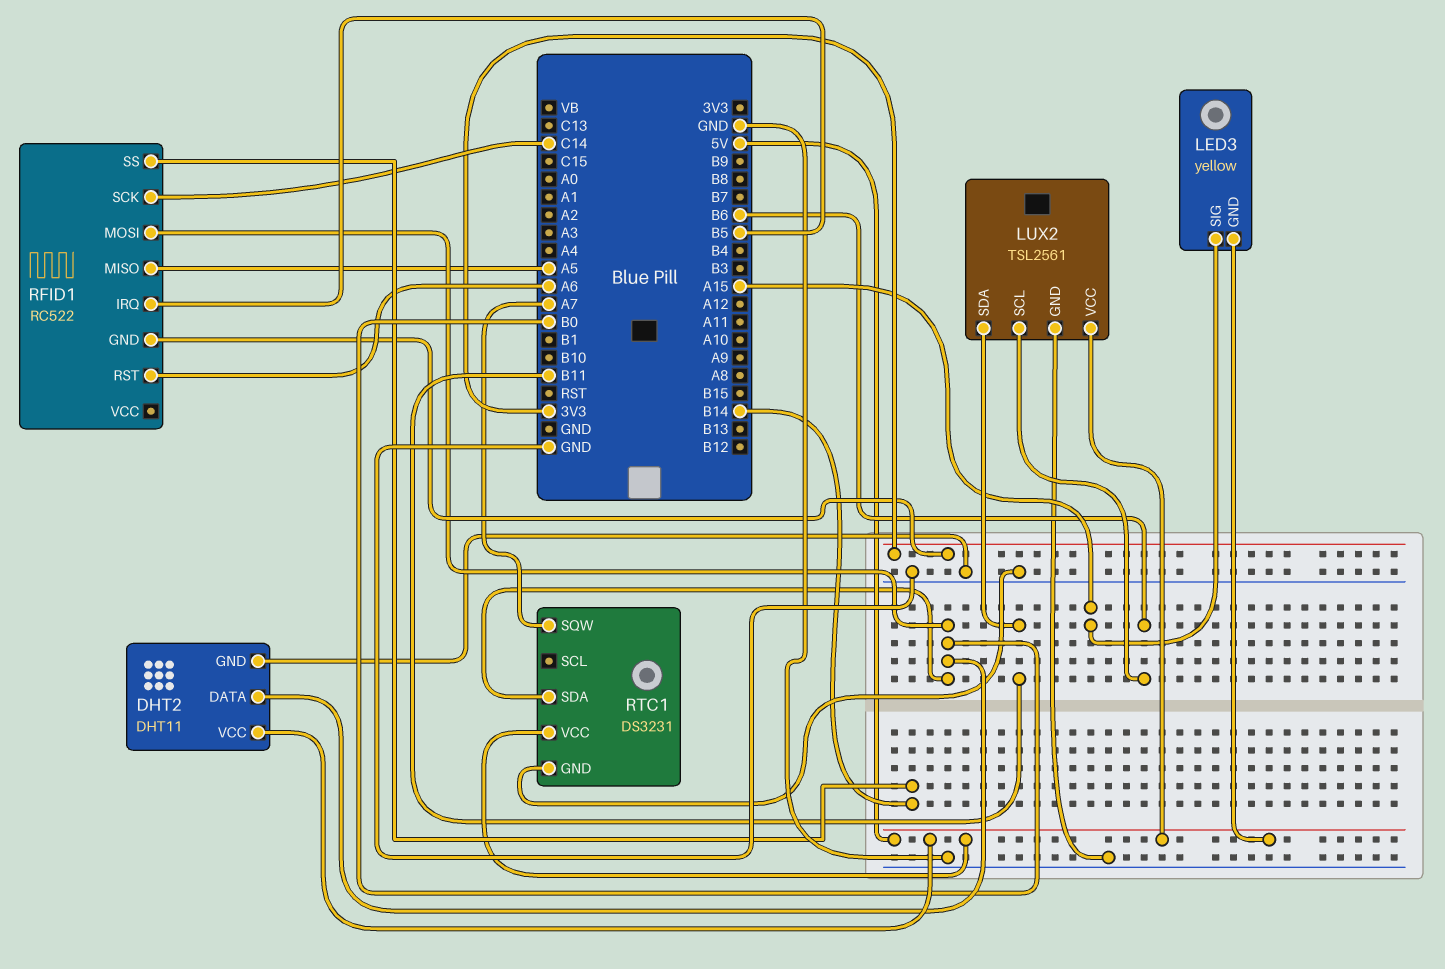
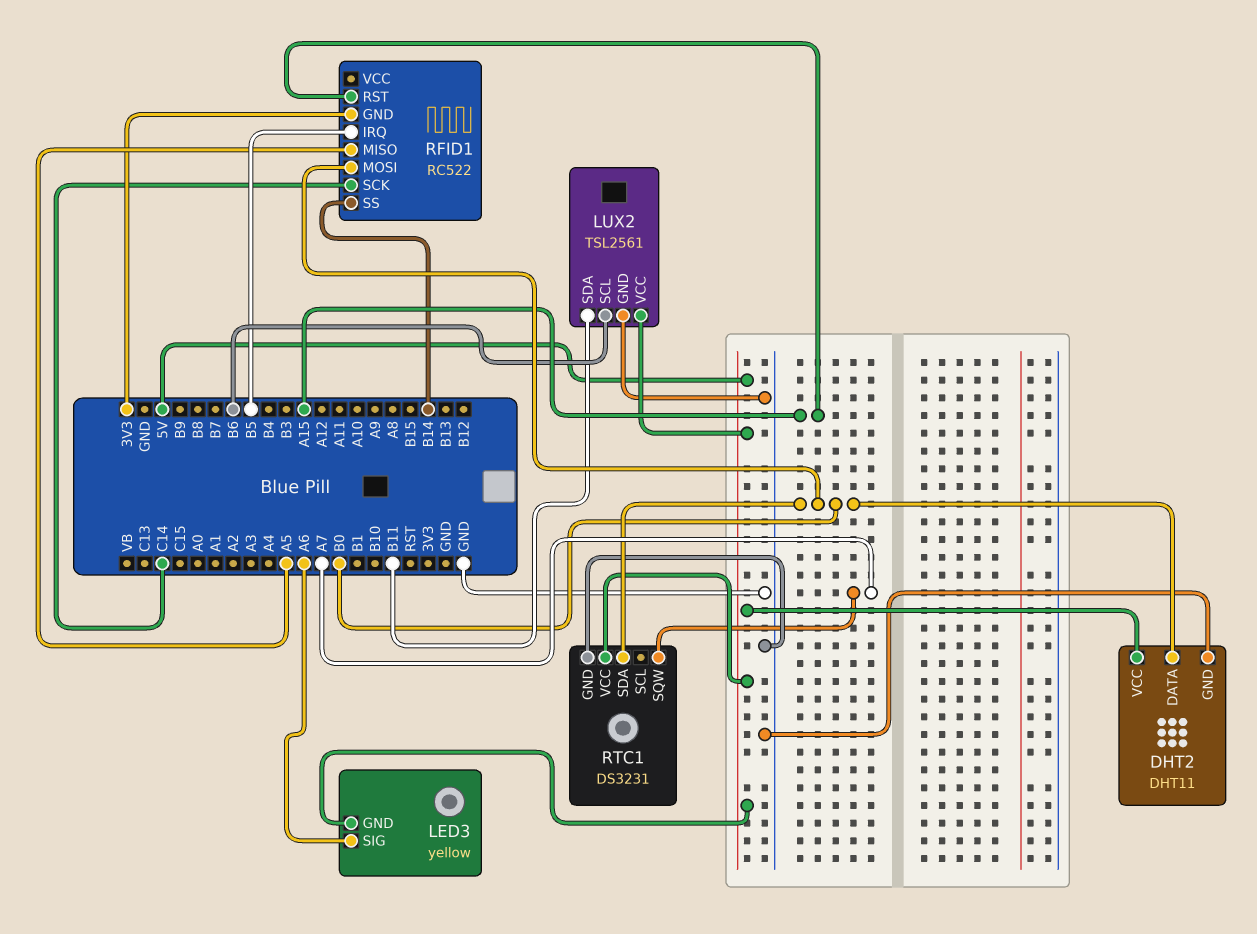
LED3 pin SIG: A15 -> A6
RFID1 pin RST: A6 -> A15

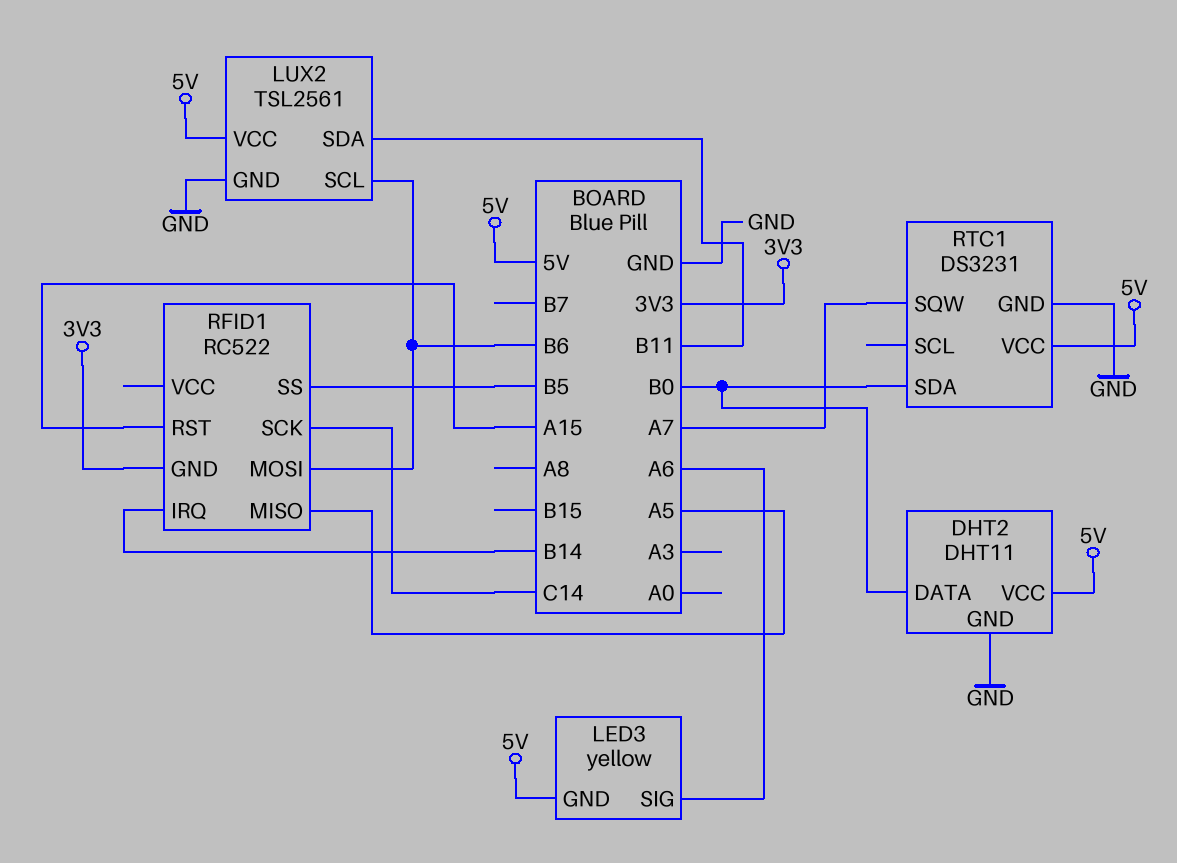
RFID1 pin IRQ: B5 -> B14
RFID1 pin MOSI: B0 -> B6
RFID1 pin SS: B14 -> B5

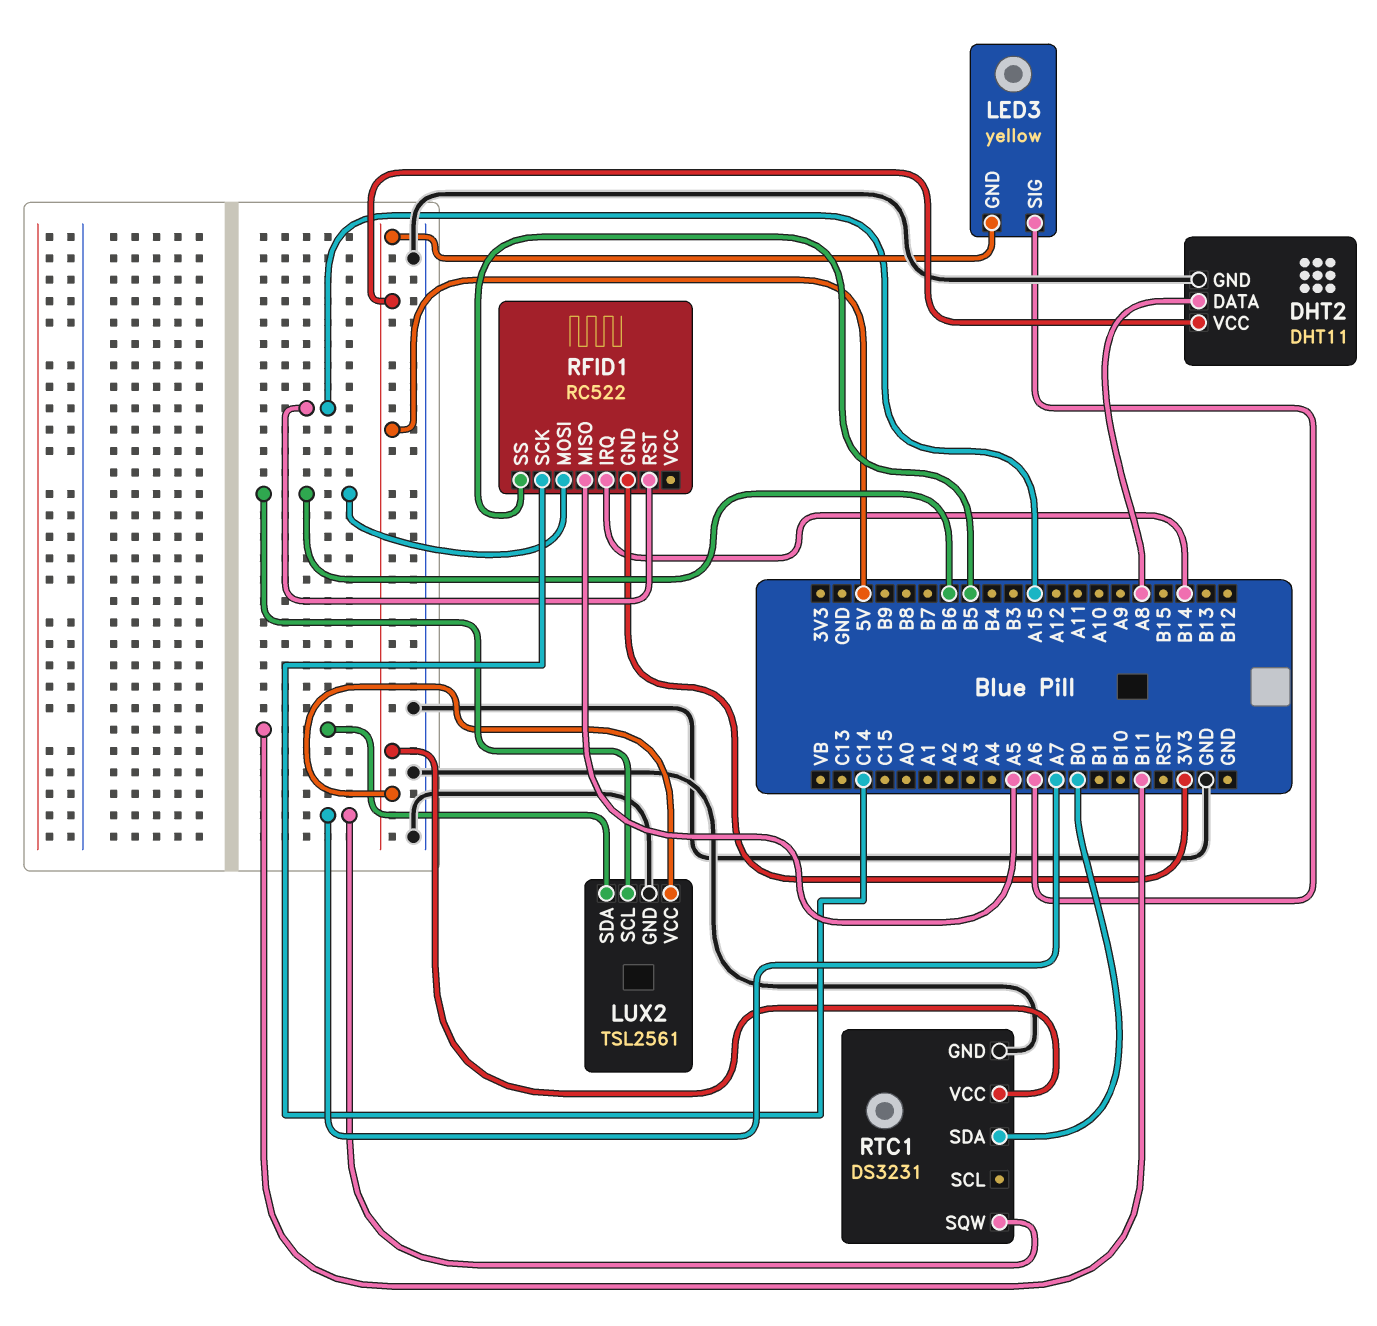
DHT2 pin DATA: B0 -> A8

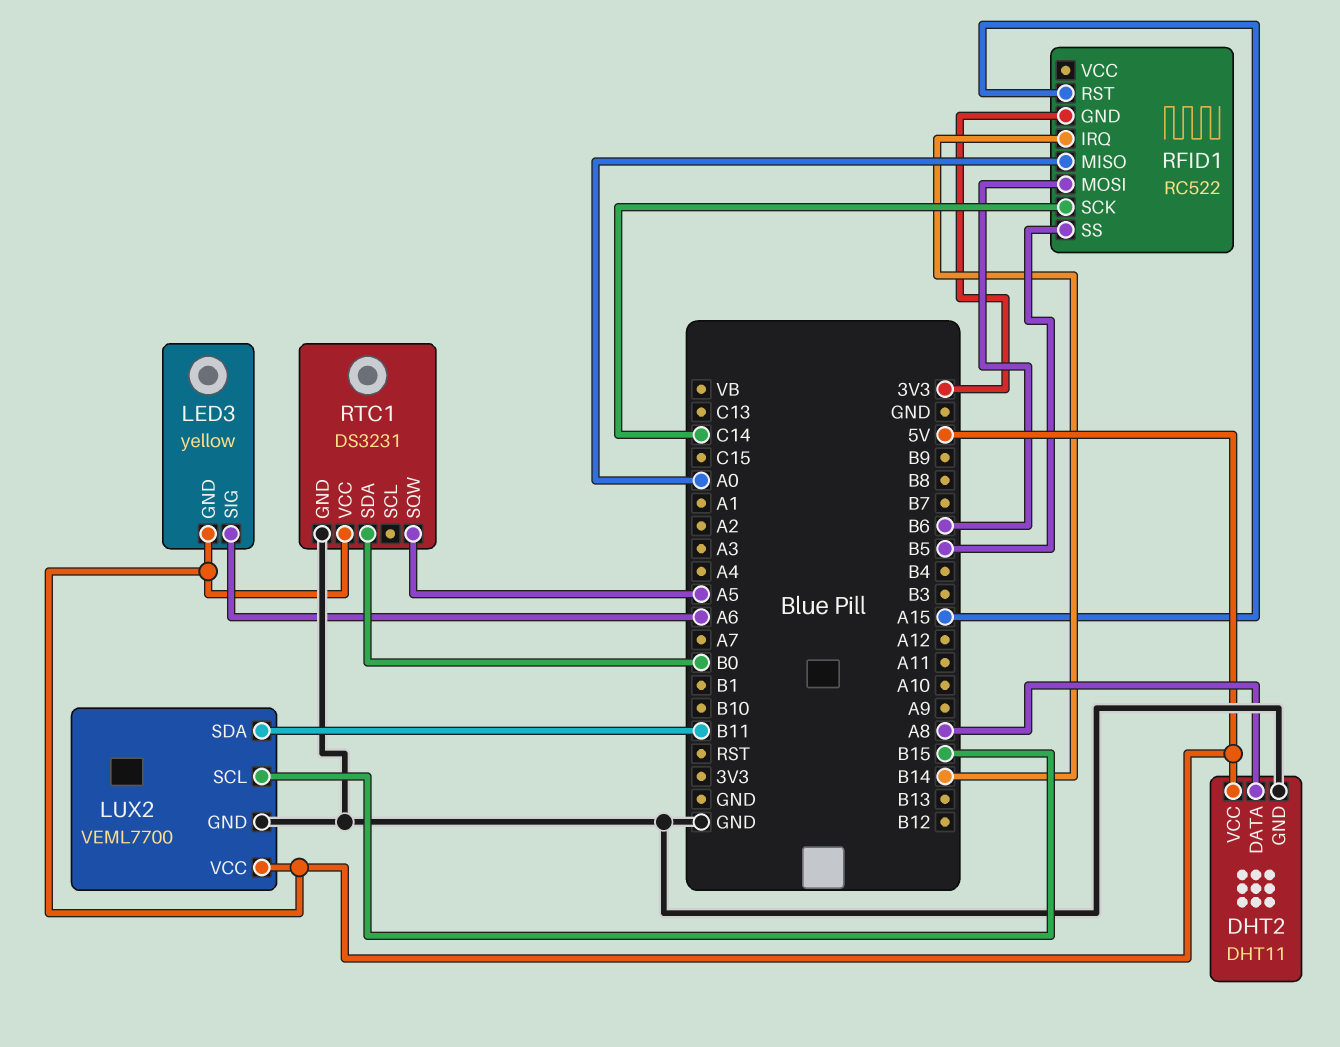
LUX2: TSL2561 -> VEML7700
LUX2 pin SCL: B6 -> B15
RFID1 pin MISO: A5 -> A0
RTC1 pin SQW: A7 -> A5

